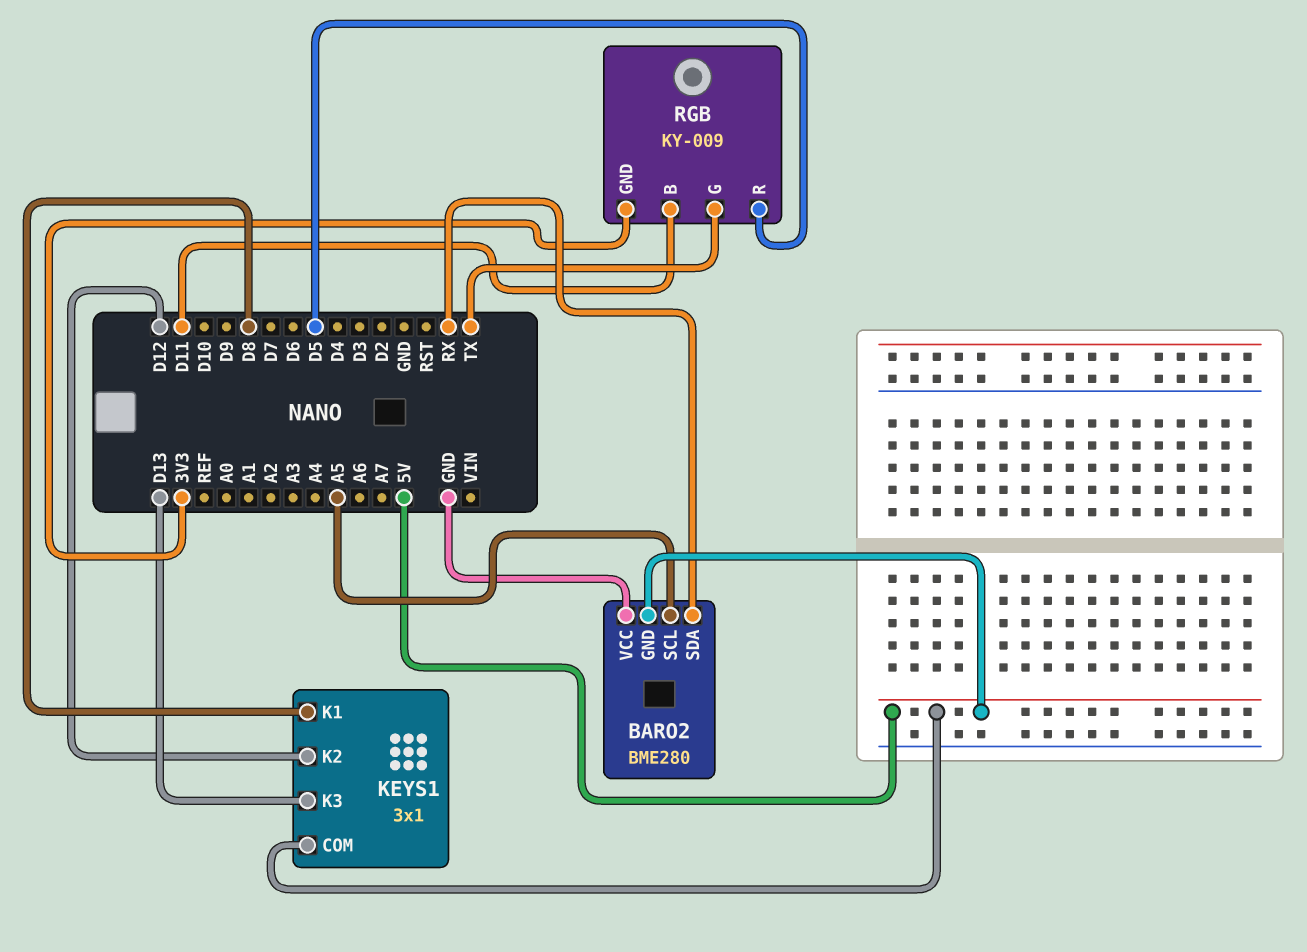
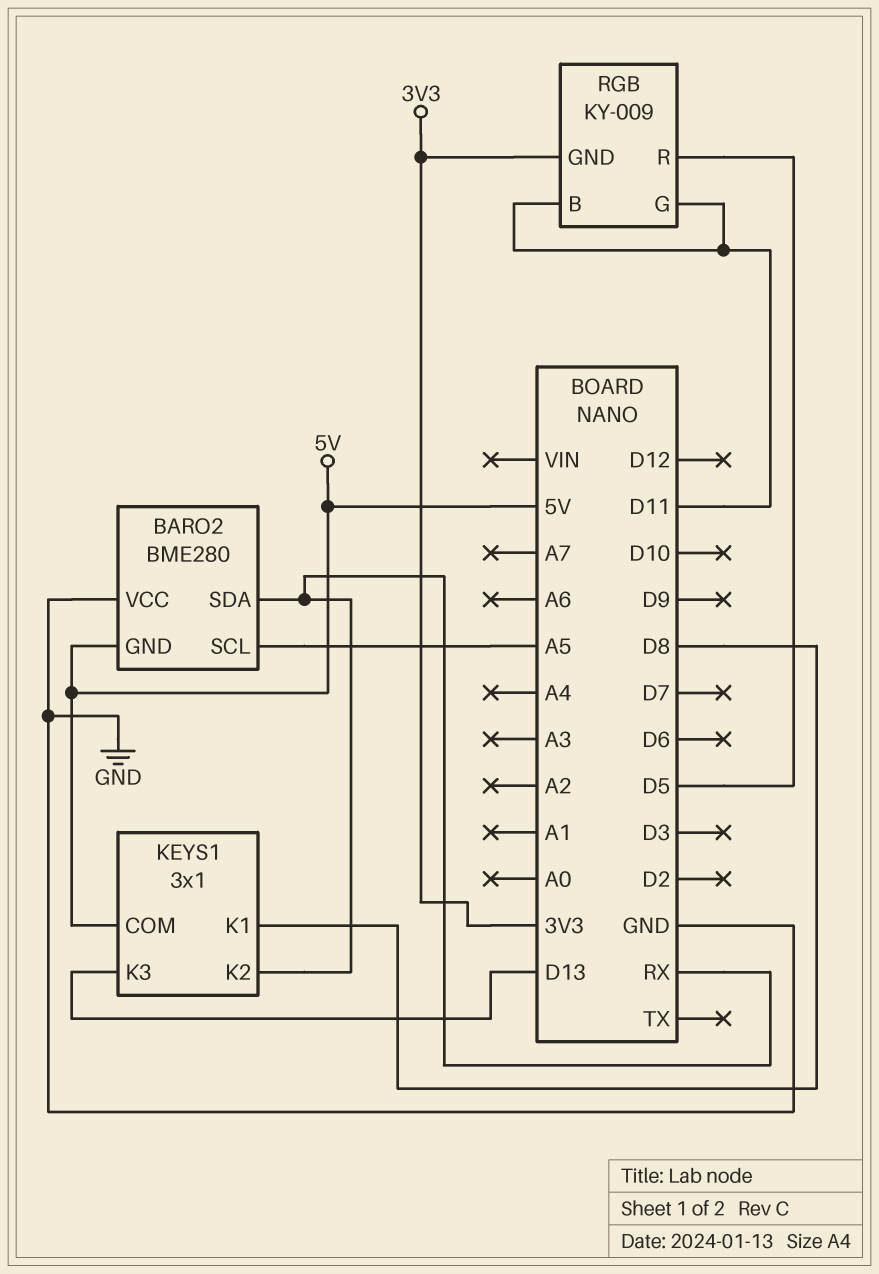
KEYS1 pin K2: D12 -> RX
RGB pin G: TX -> D11

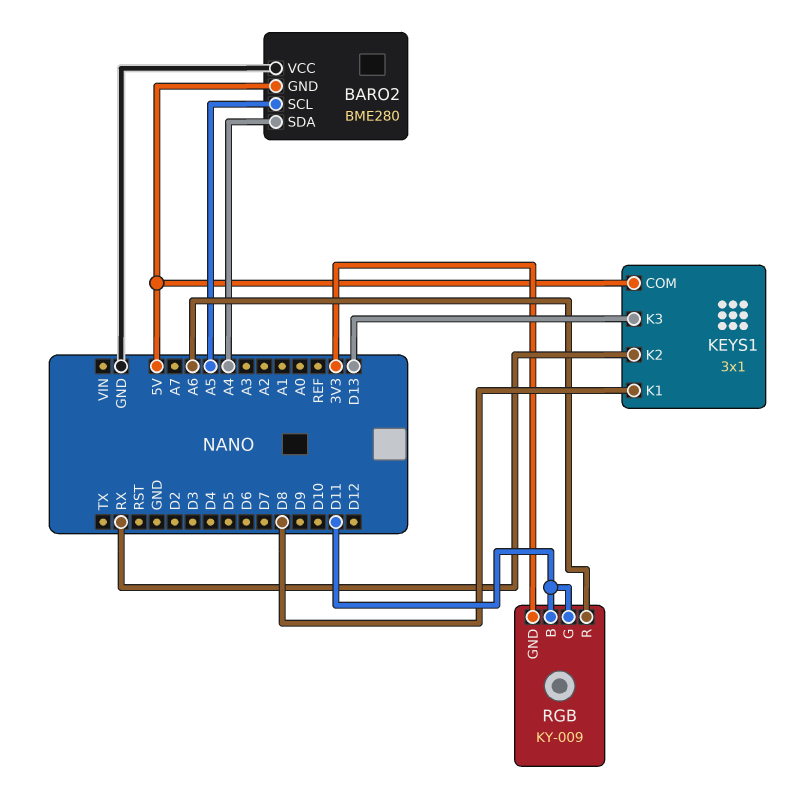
BARO2 pin SDA: RX -> A4
RGB pin R: D5 -> A6

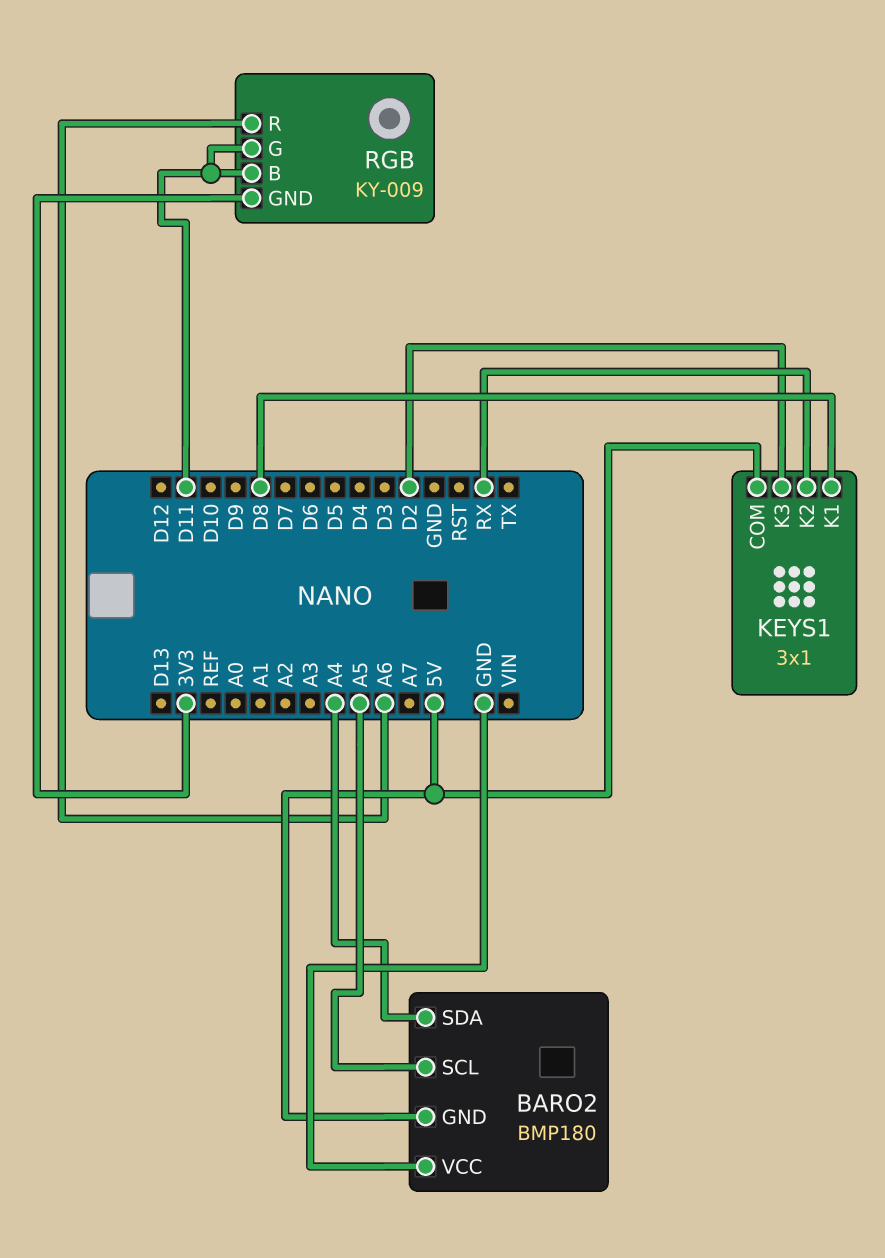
BARO2: BME280 -> BMP180
KEYS1 pin K3: D13 -> D2

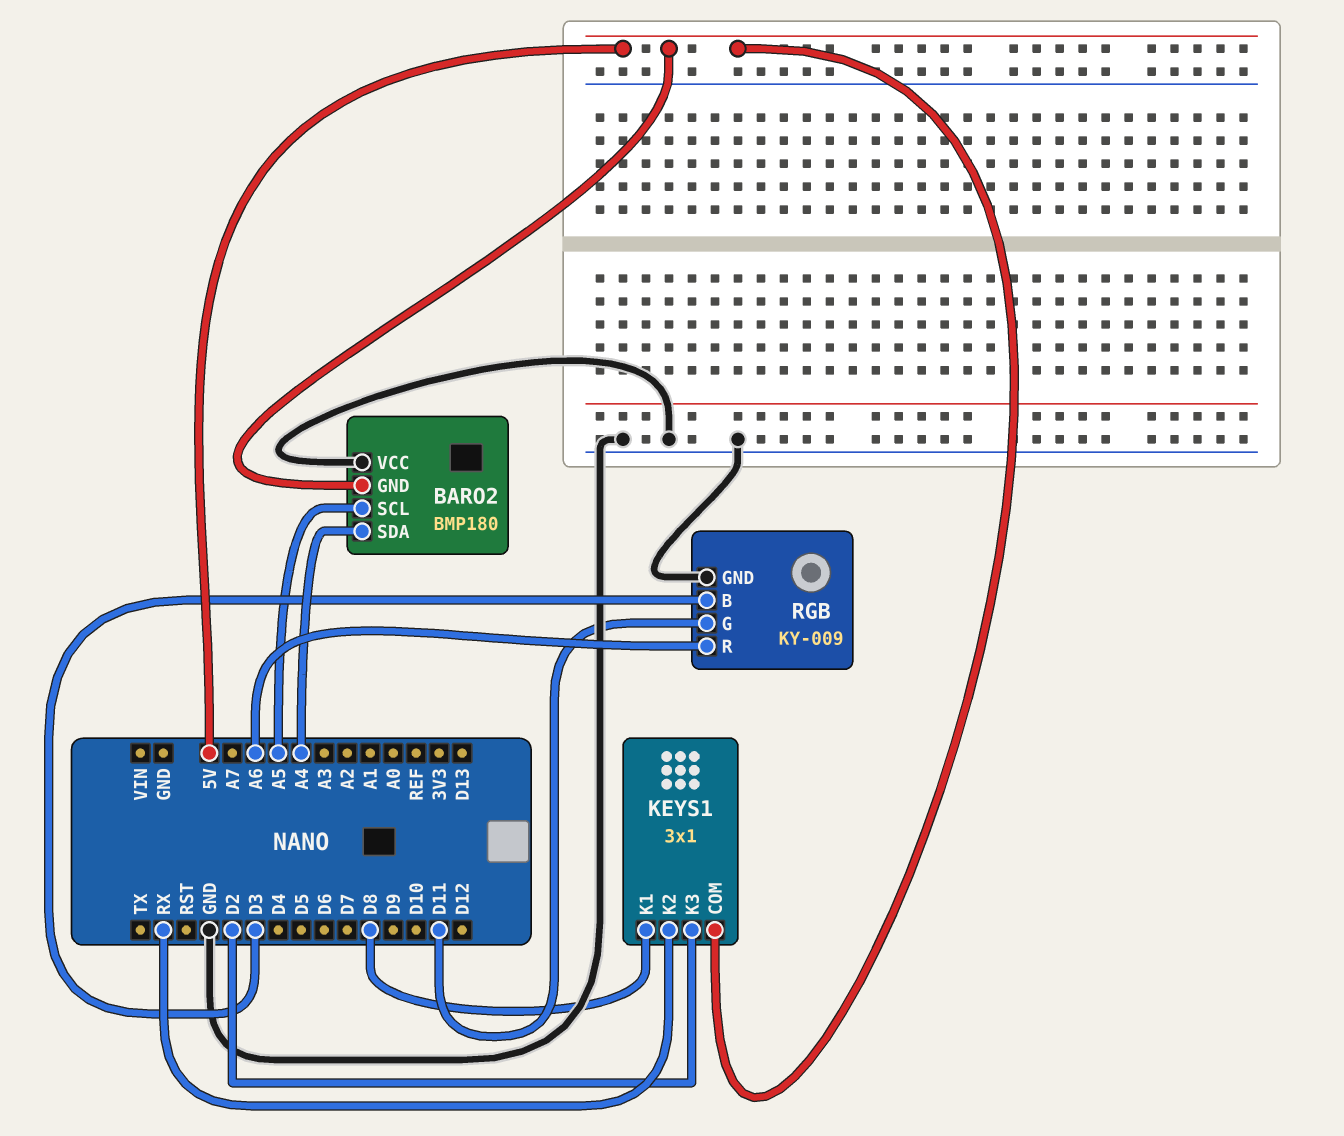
RGB pin B: D11 -> D3
RGB pin GND: 3V3 -> GND

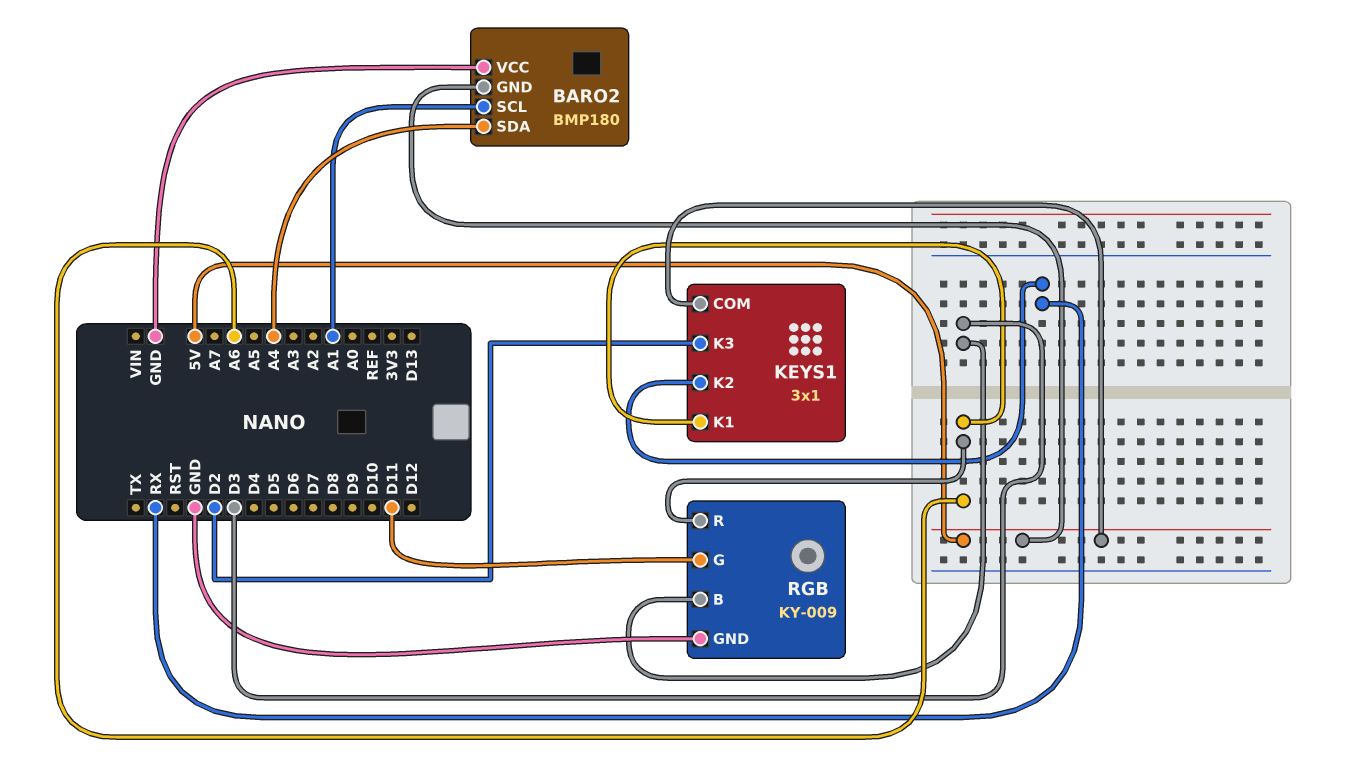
BARO2 pin SCL: A5 -> A1
KEYS1 pin K1: D8 -> A6

